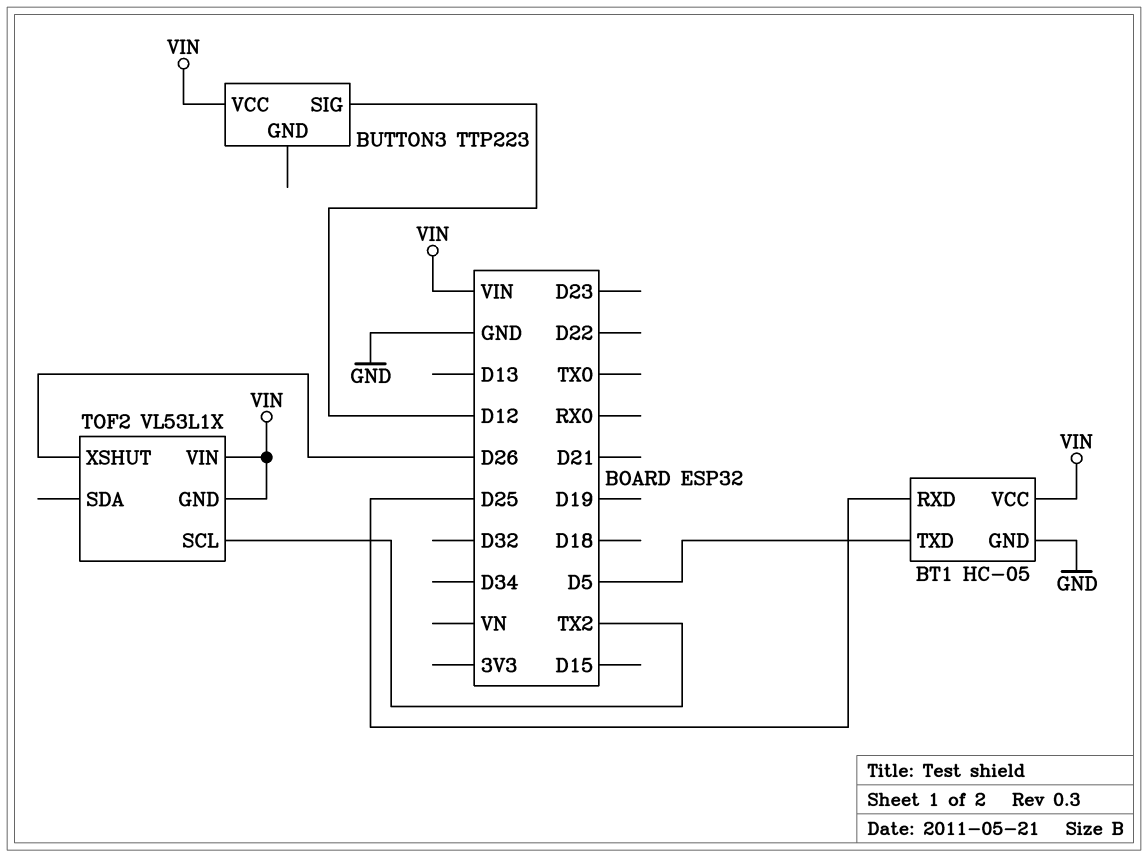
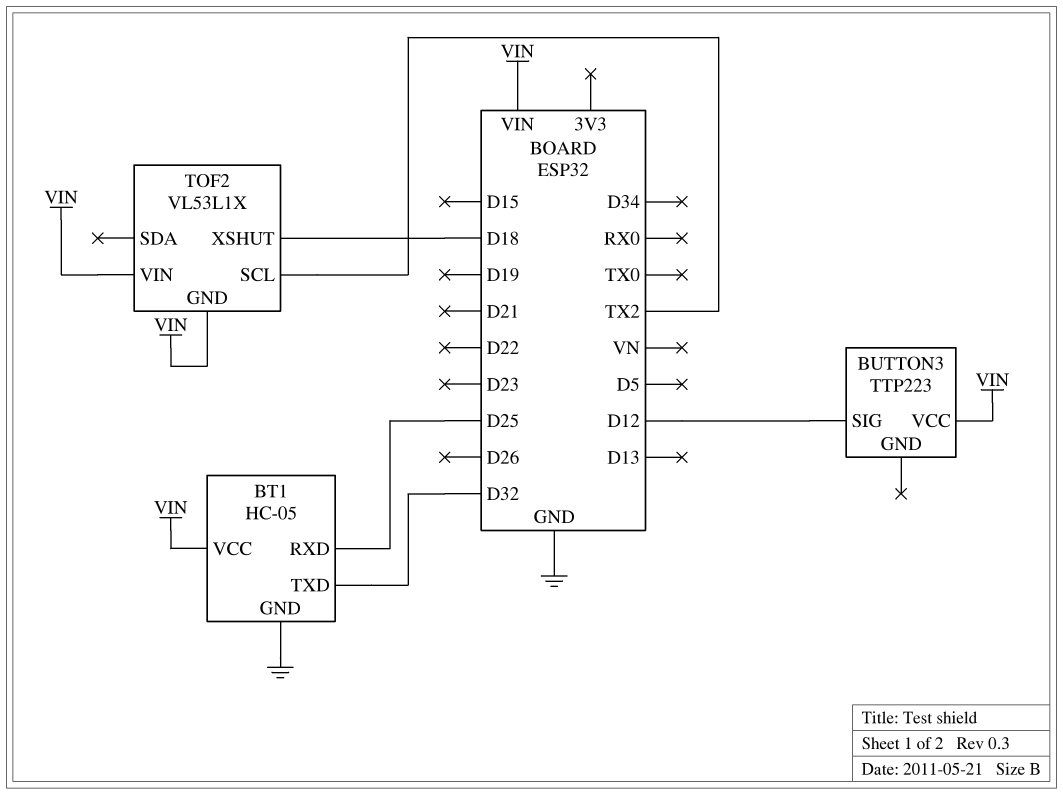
BT1 pin TXD: D5 -> D32
TOF2 pin XSHUT: D26 -> D18

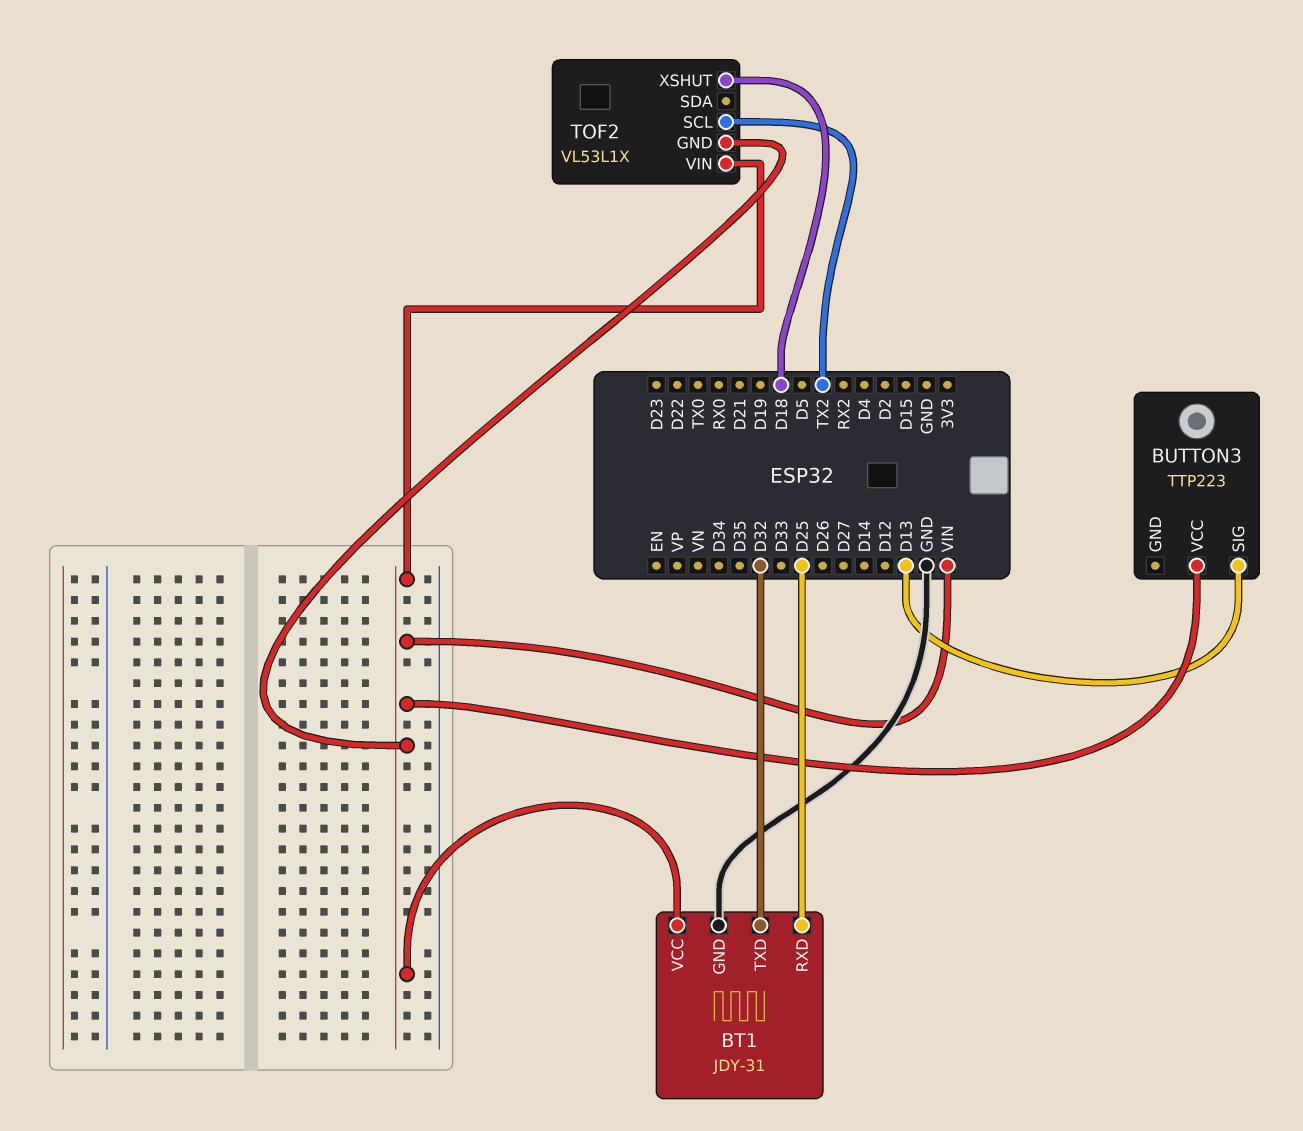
BT1: HC-05 -> JDY-31
BUTTON3 pin SIG: D12 -> D13

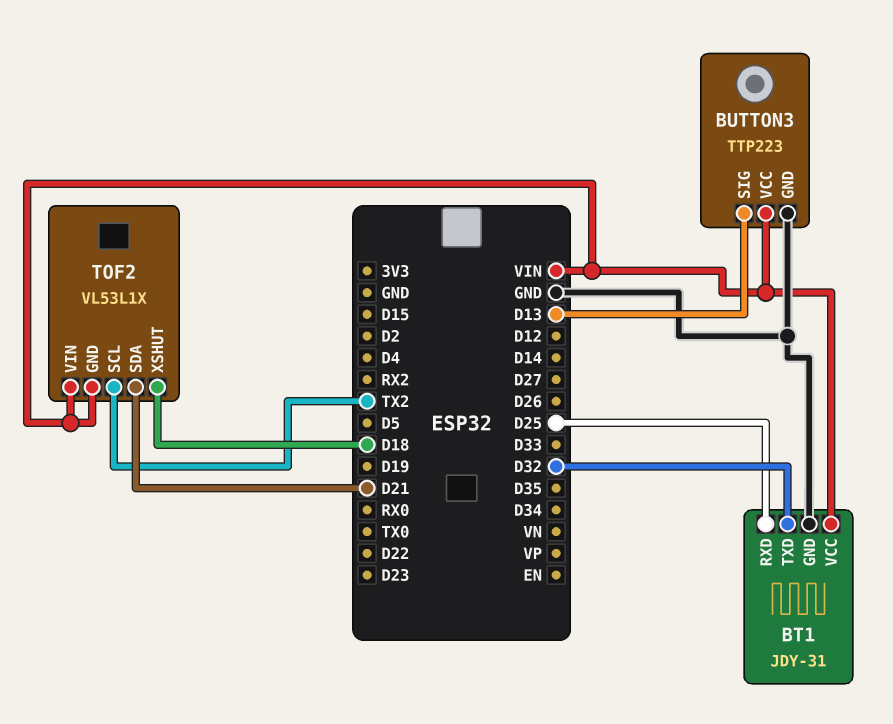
BUTTON3 pin GND: none -> GND
TOF2 pin SDA: none -> D21

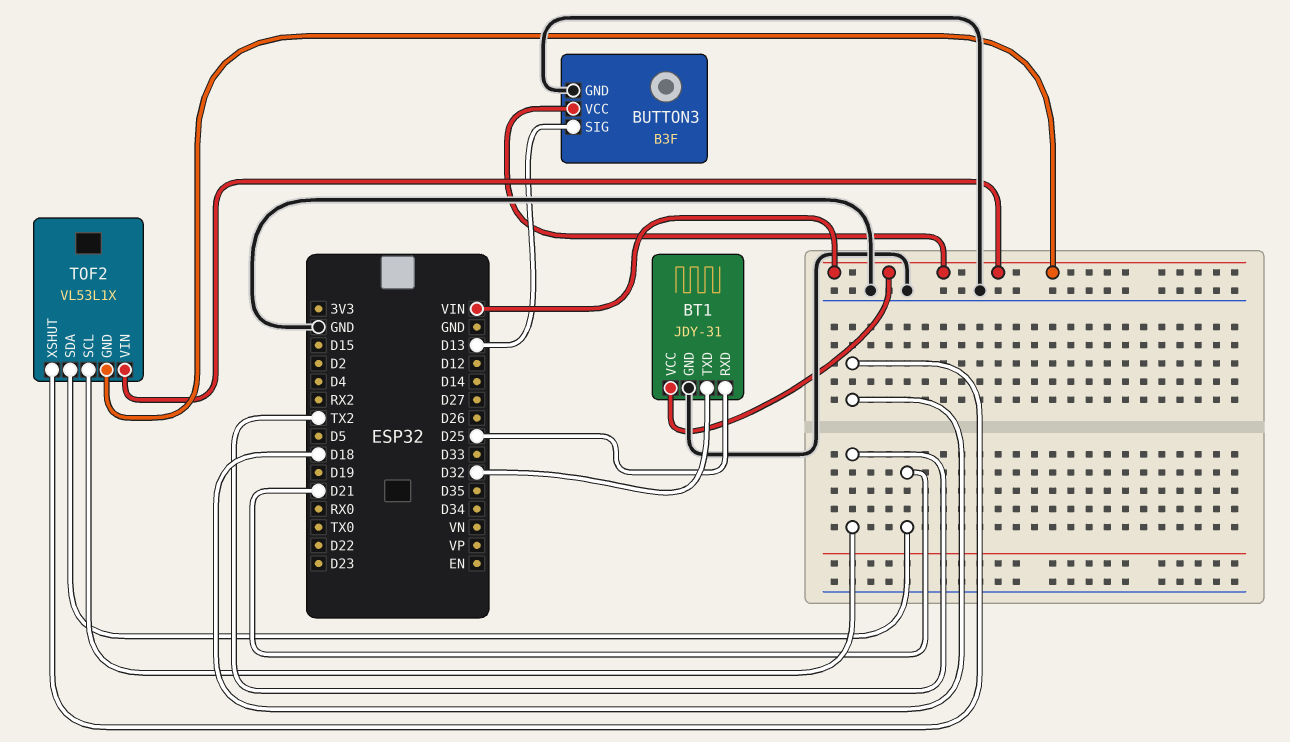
BUTTON3: TTP223 -> B3F

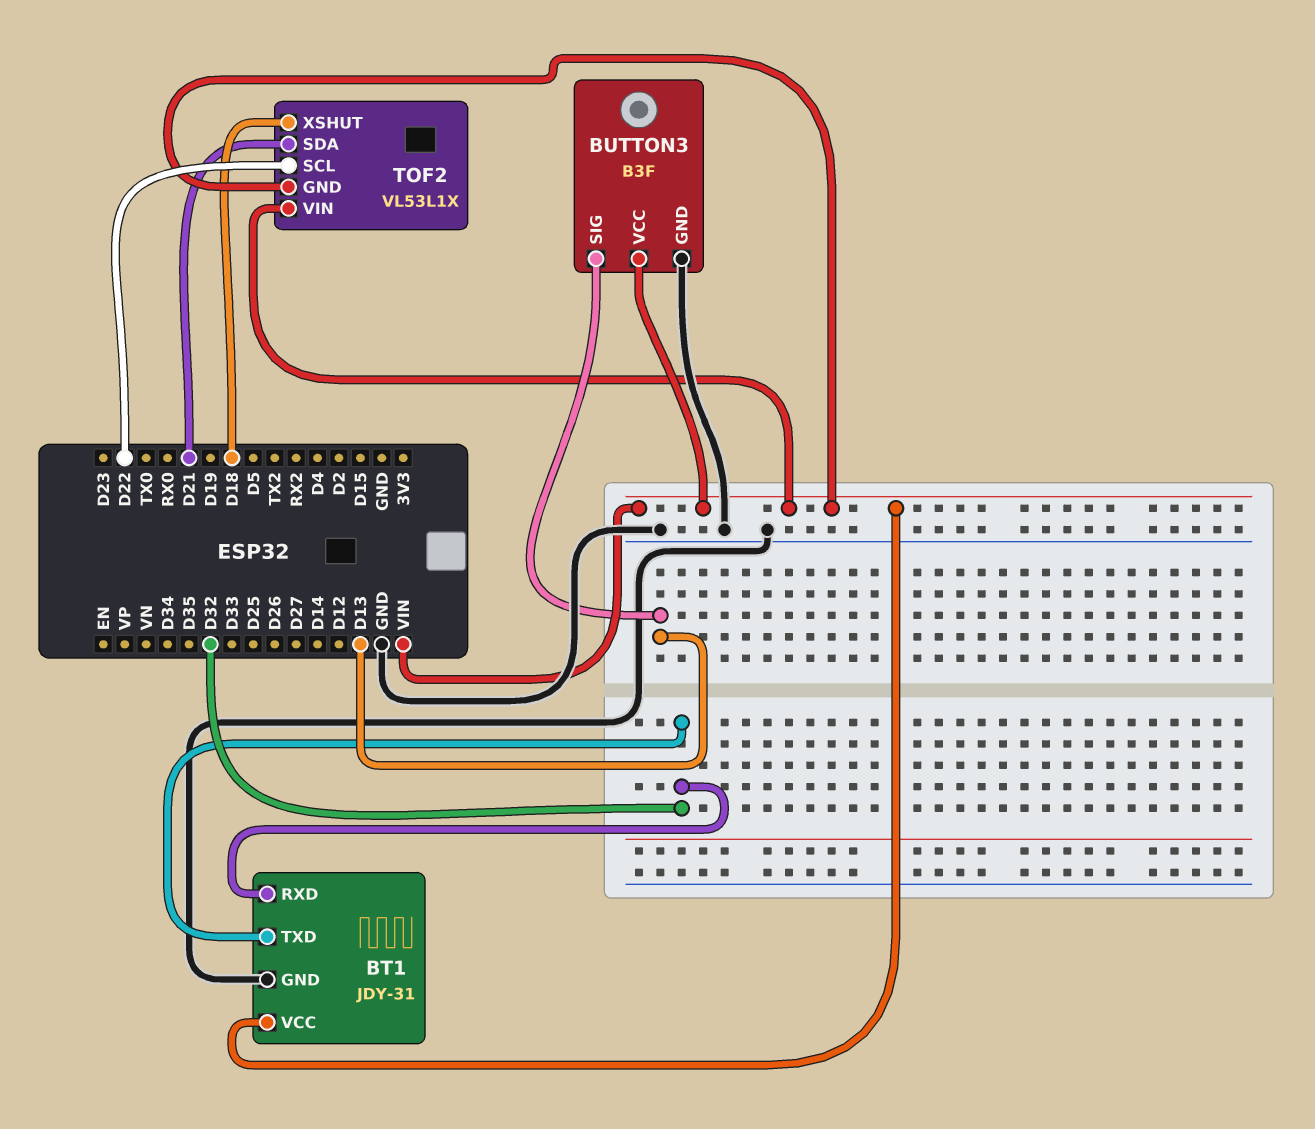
BT1 pin RXD: D25 -> D32
TOF2 pin SCL: TX2 -> D22

